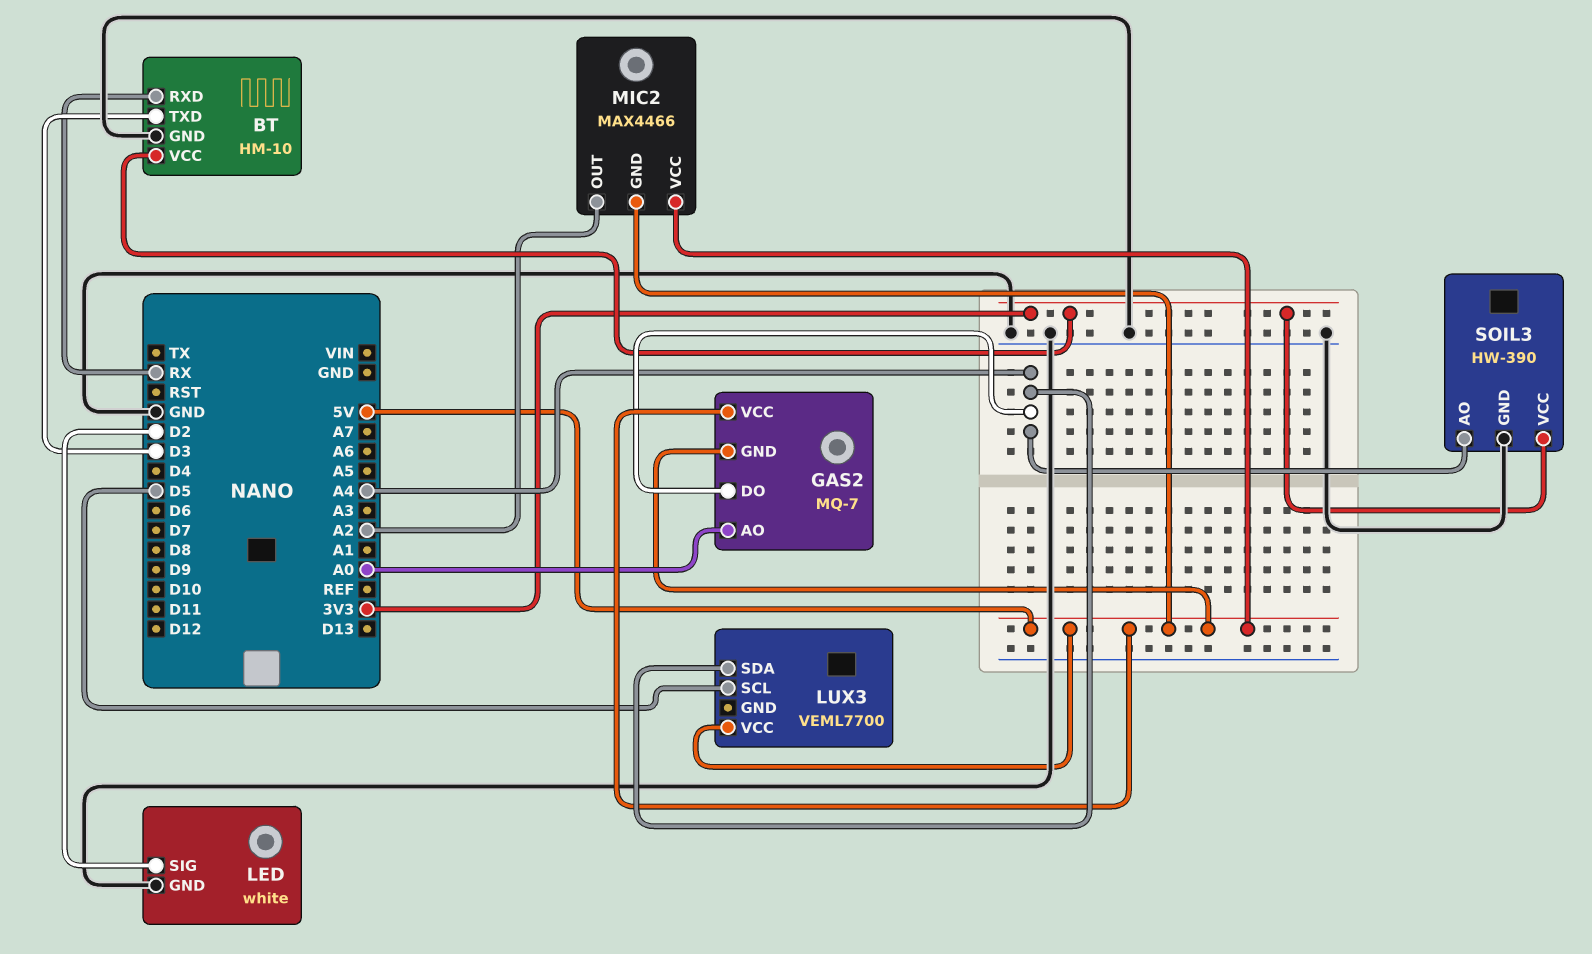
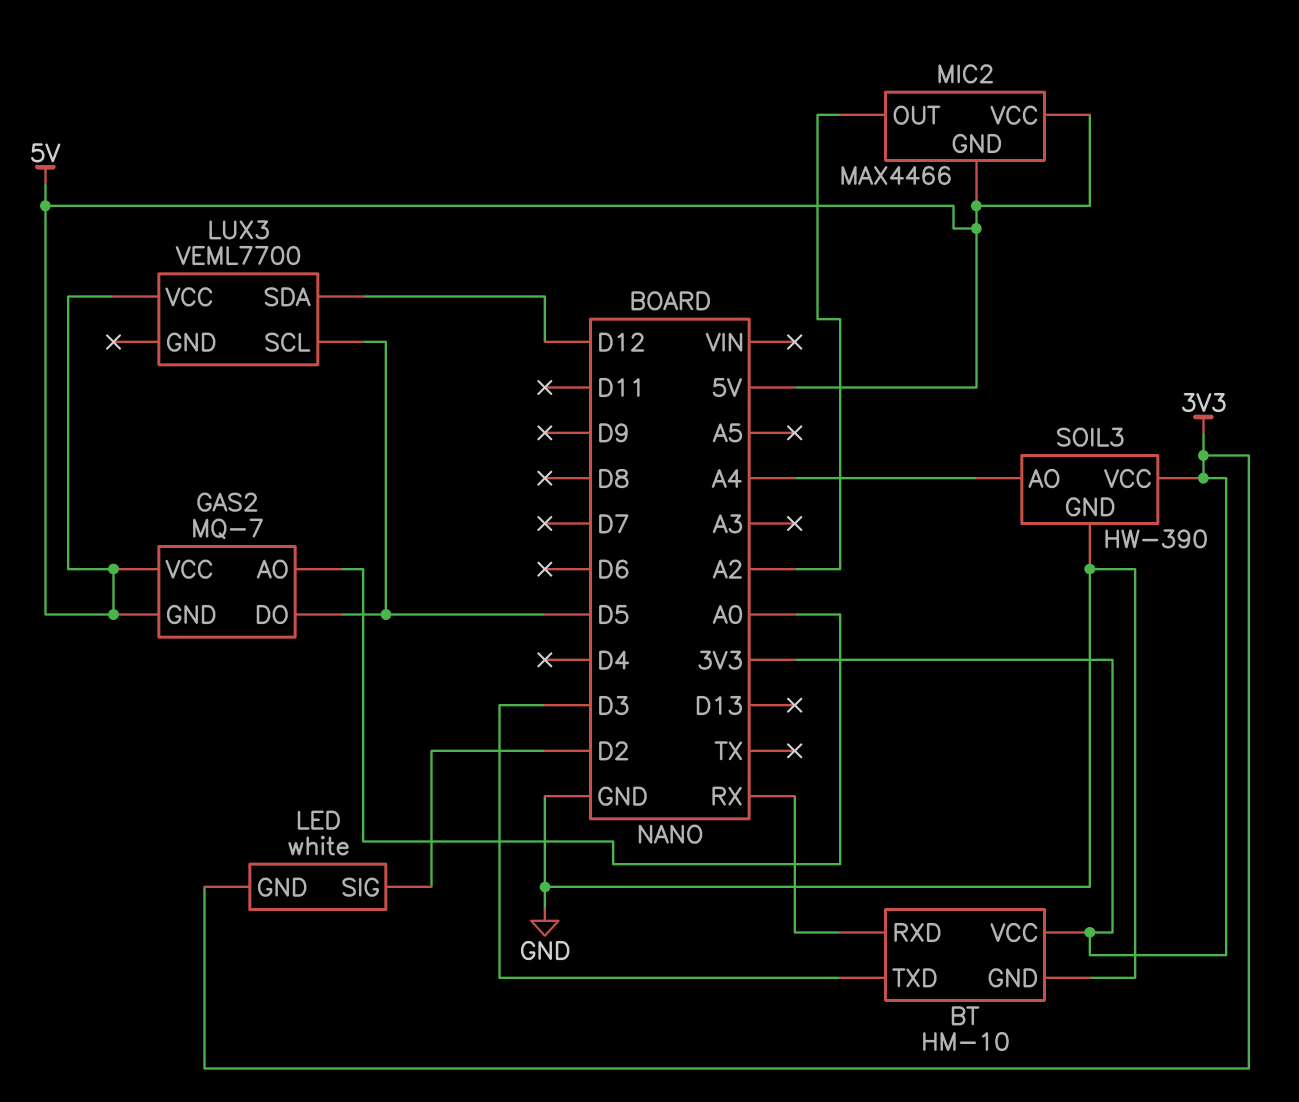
GAS2 pin DO: A4 -> D5
LED pin GND: GND -> 3V3
LUX3 pin SDA: A4 -> D12

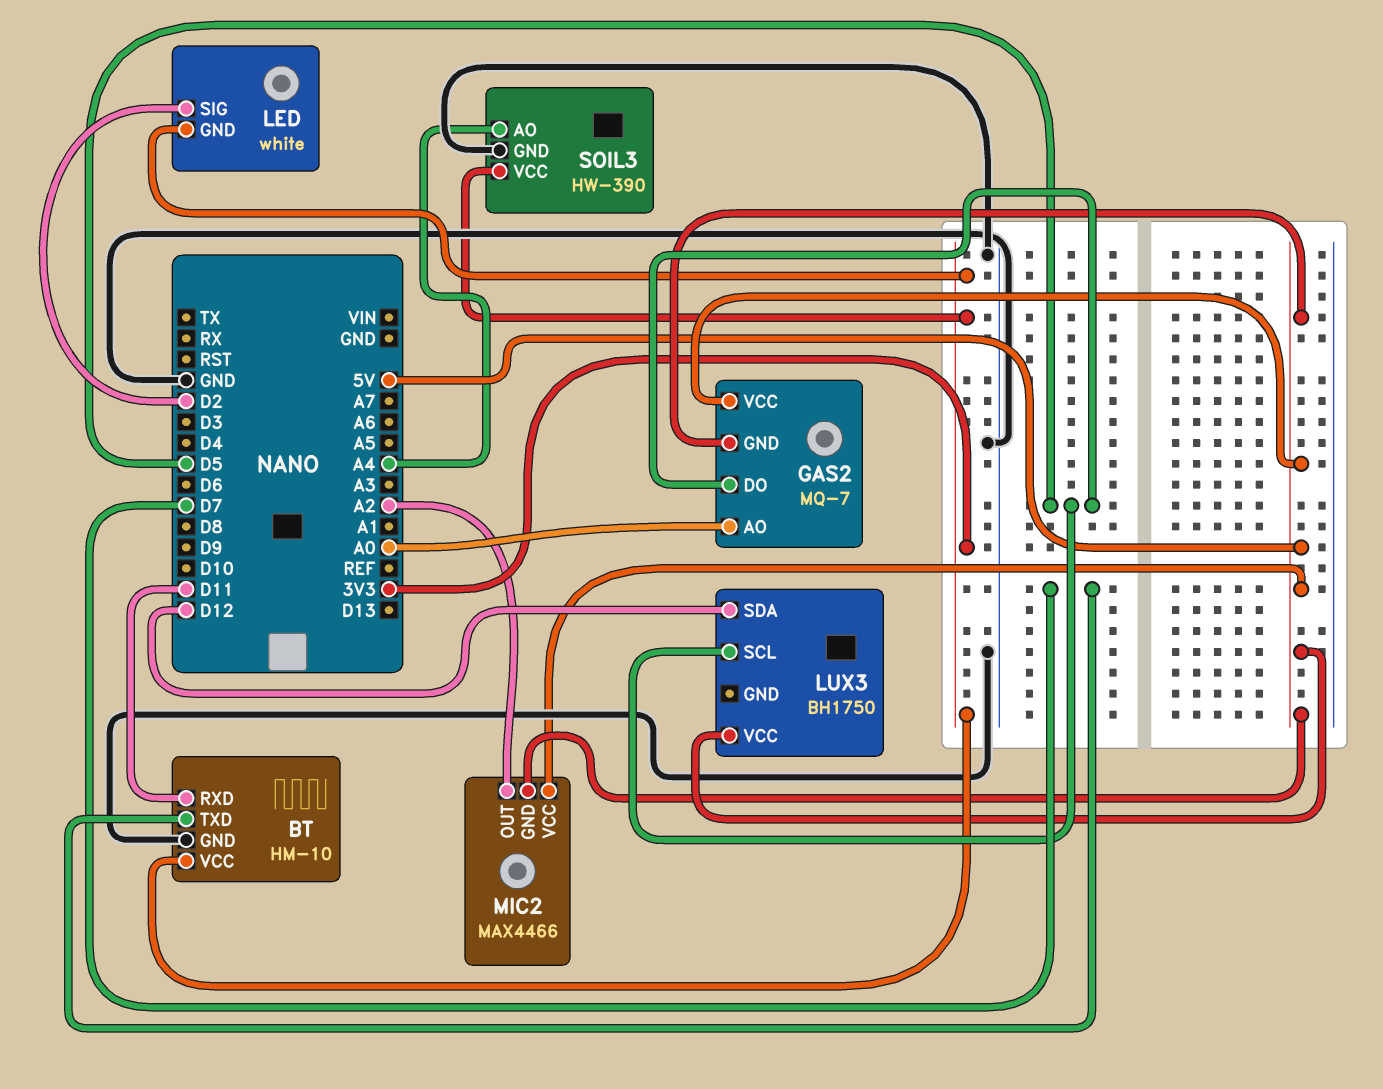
BT pin RXD: RX -> D11
BT pin TXD: D3 -> D7
LUX3: VEML7700 -> BH1750

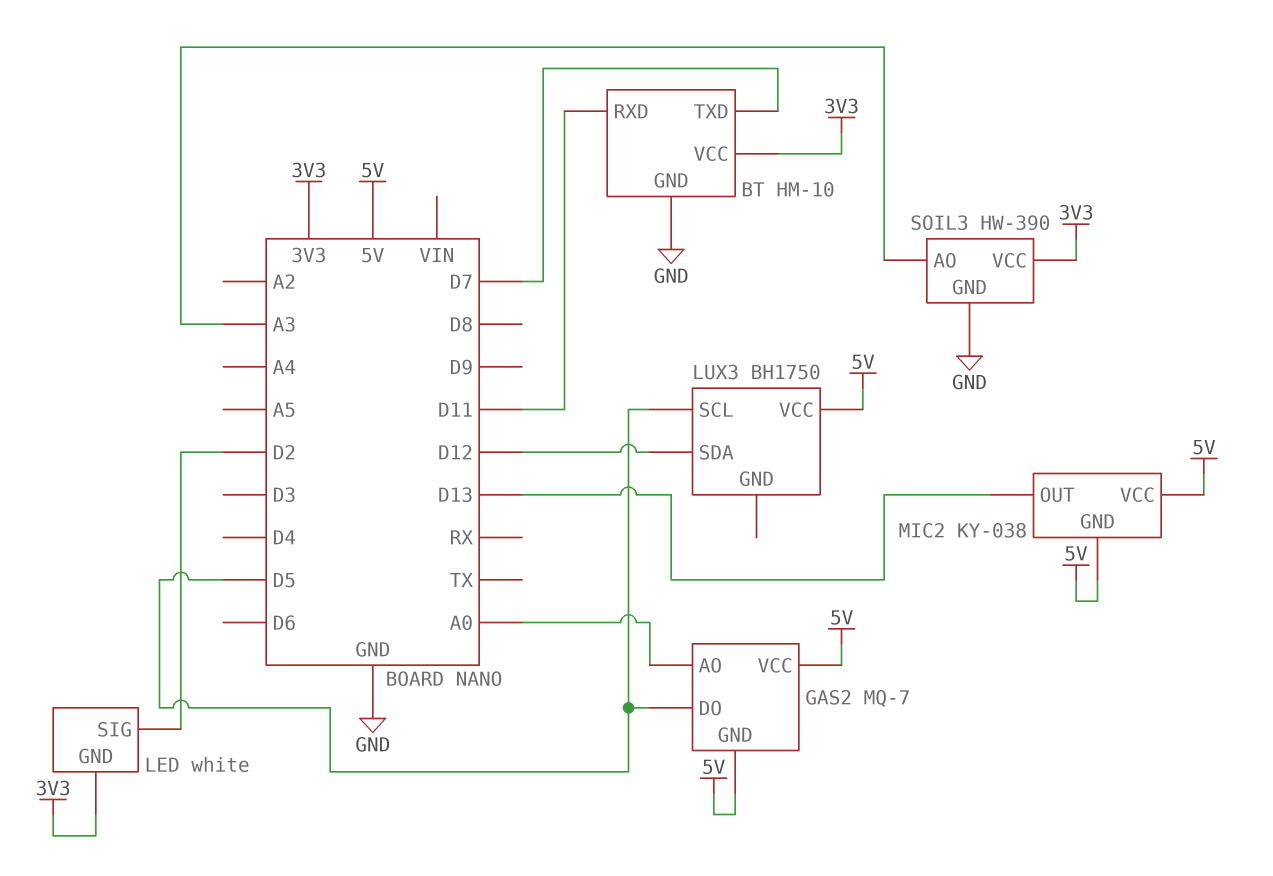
MIC2: MAX4466 -> KY-038
MIC2 pin OUT: A2 -> D13
SOIL3 pin AO: A4 -> A3

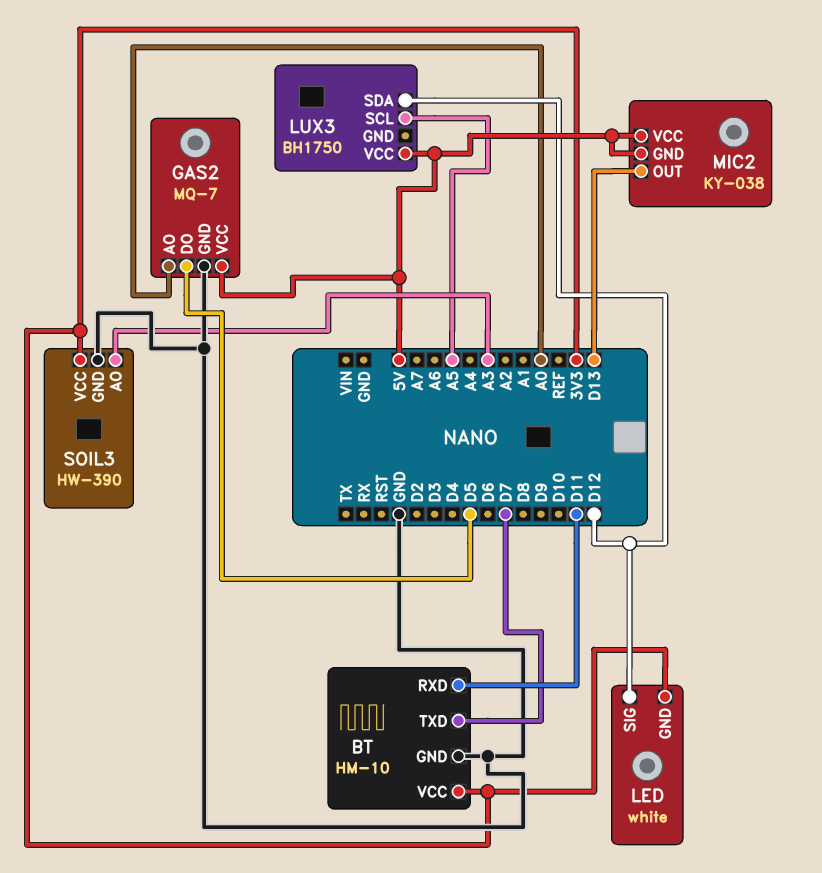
GAS2 pin GND: 5V -> GND
LED pin SIG: D2 -> D12
LUX3 pin SCL: D5 -> A5

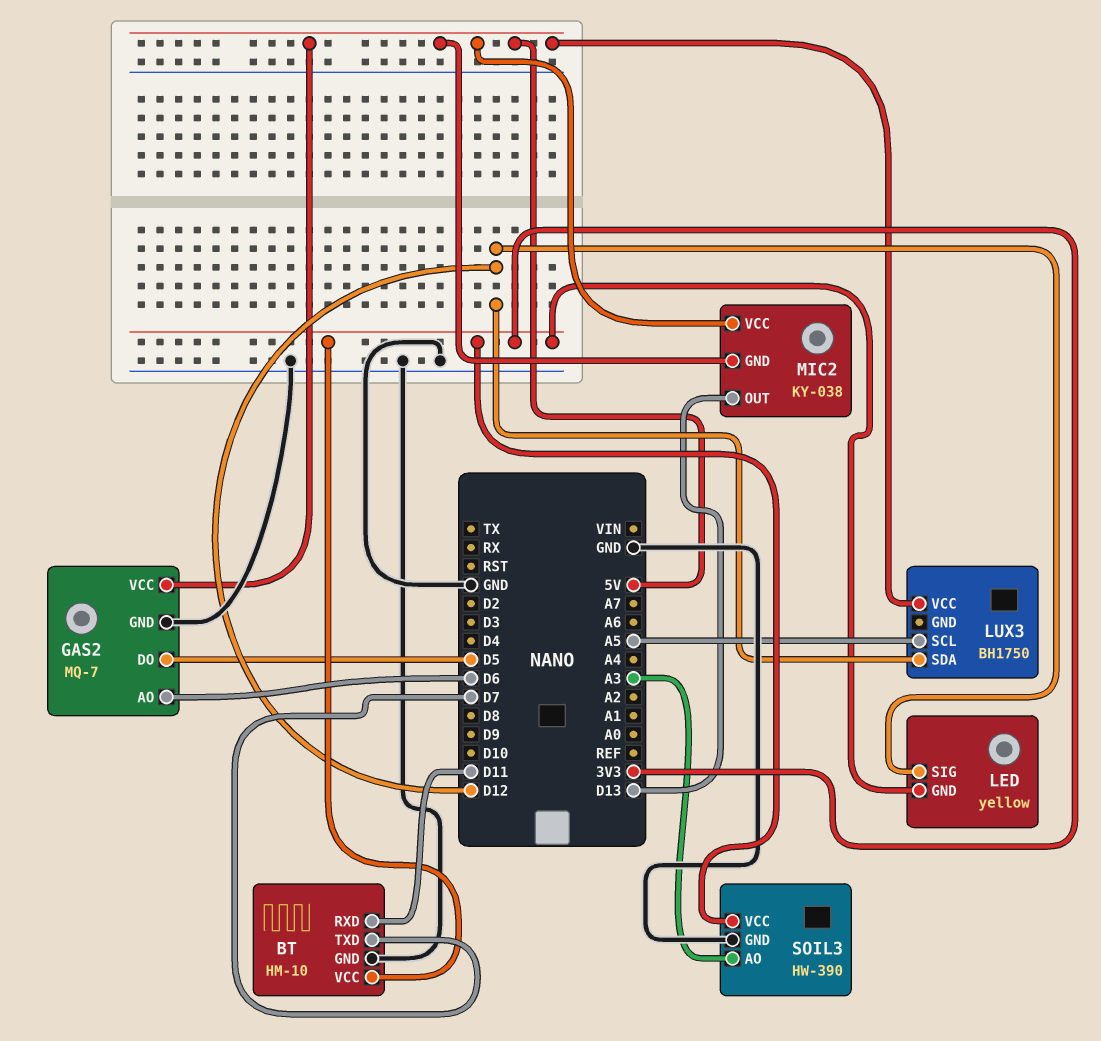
GAS2 pin AO: A0 -> D6
LED: white -> yellow

